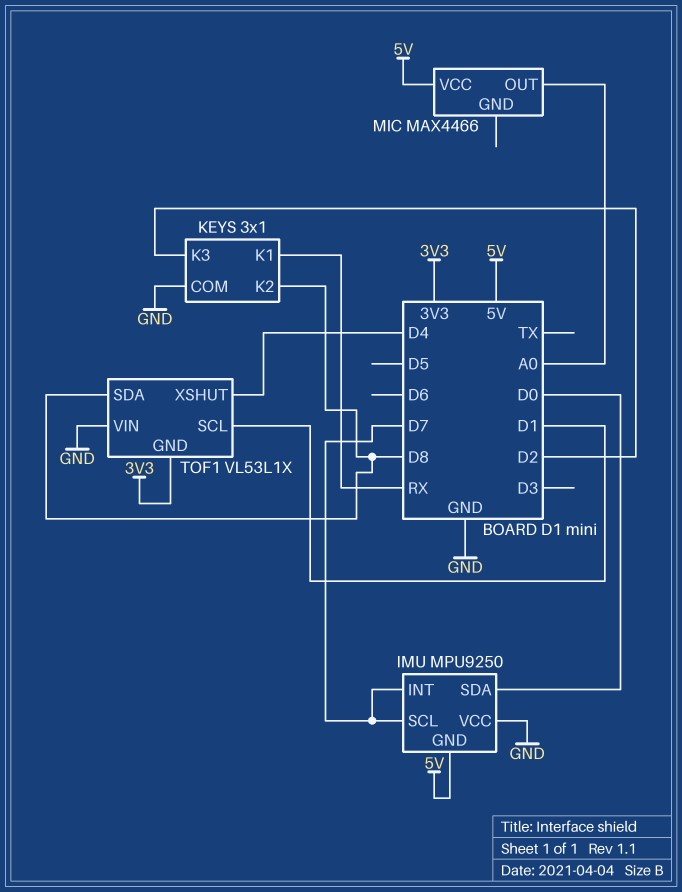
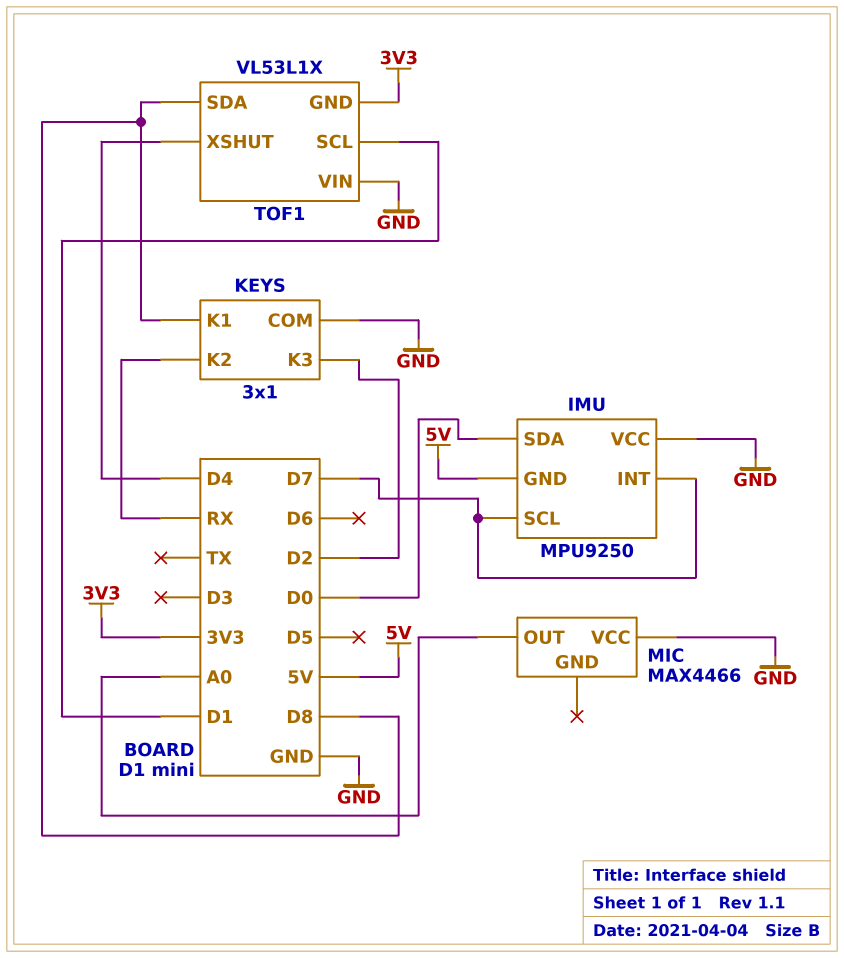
KEYS pin K1: RX -> D8
KEYS pin K2: D8 -> RX
MIC pin VCC: 5V -> GND

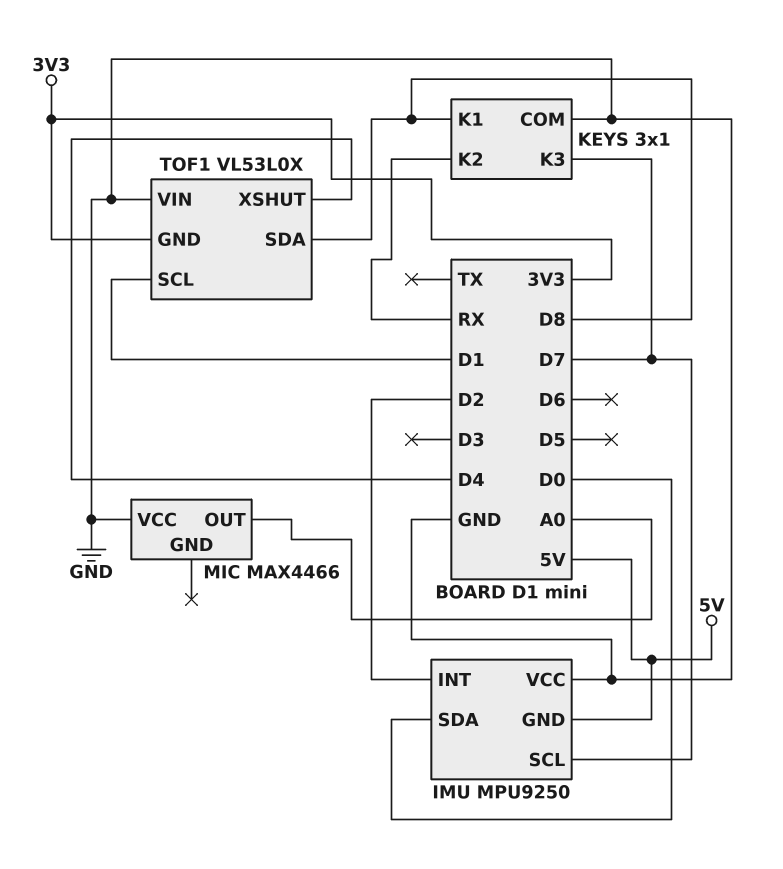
IMU pin INT: D7 -> D2
KEYS pin K3: D2 -> D7
TOF1: VL53L1X -> VL53L0X

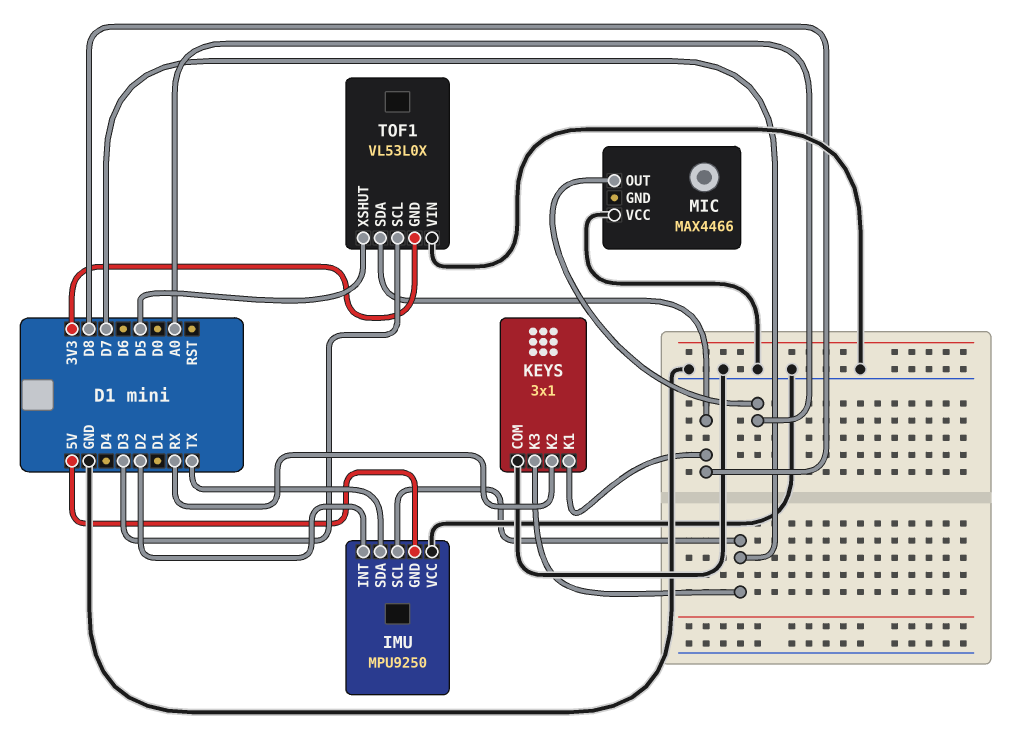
IMU pin SDA: D0 -> TX
TOF1 pin SCL: D1 -> D3
TOF1 pin XSHUT: D4 -> D5

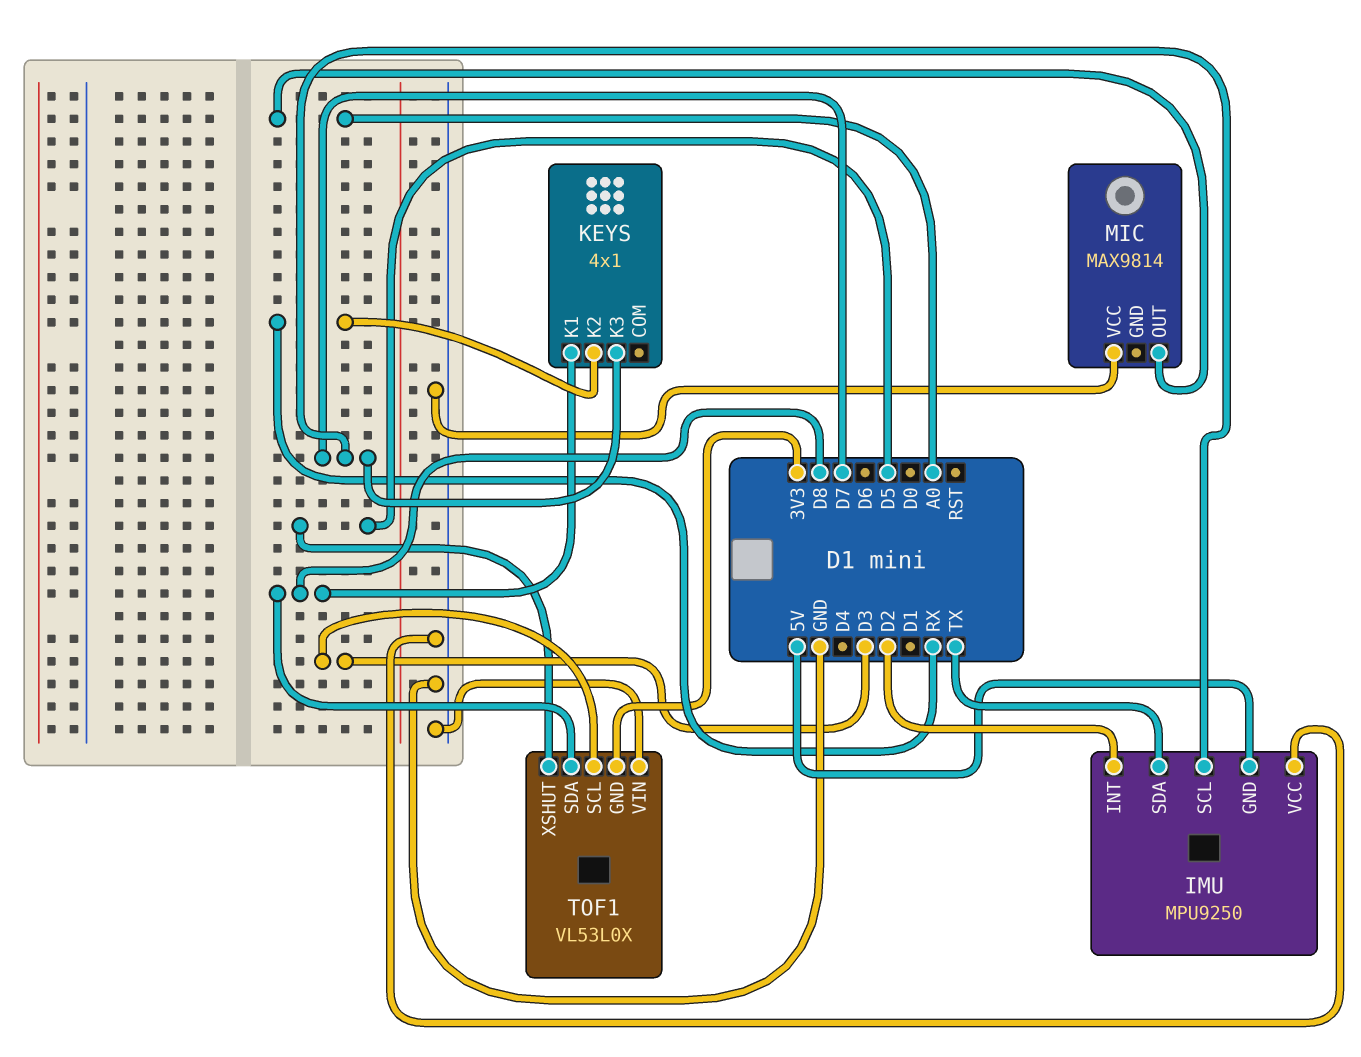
KEYS: 3x1 -> 4x1
KEYS pin COM: GND -> none
MIC: MAX4466 -> MAX9814

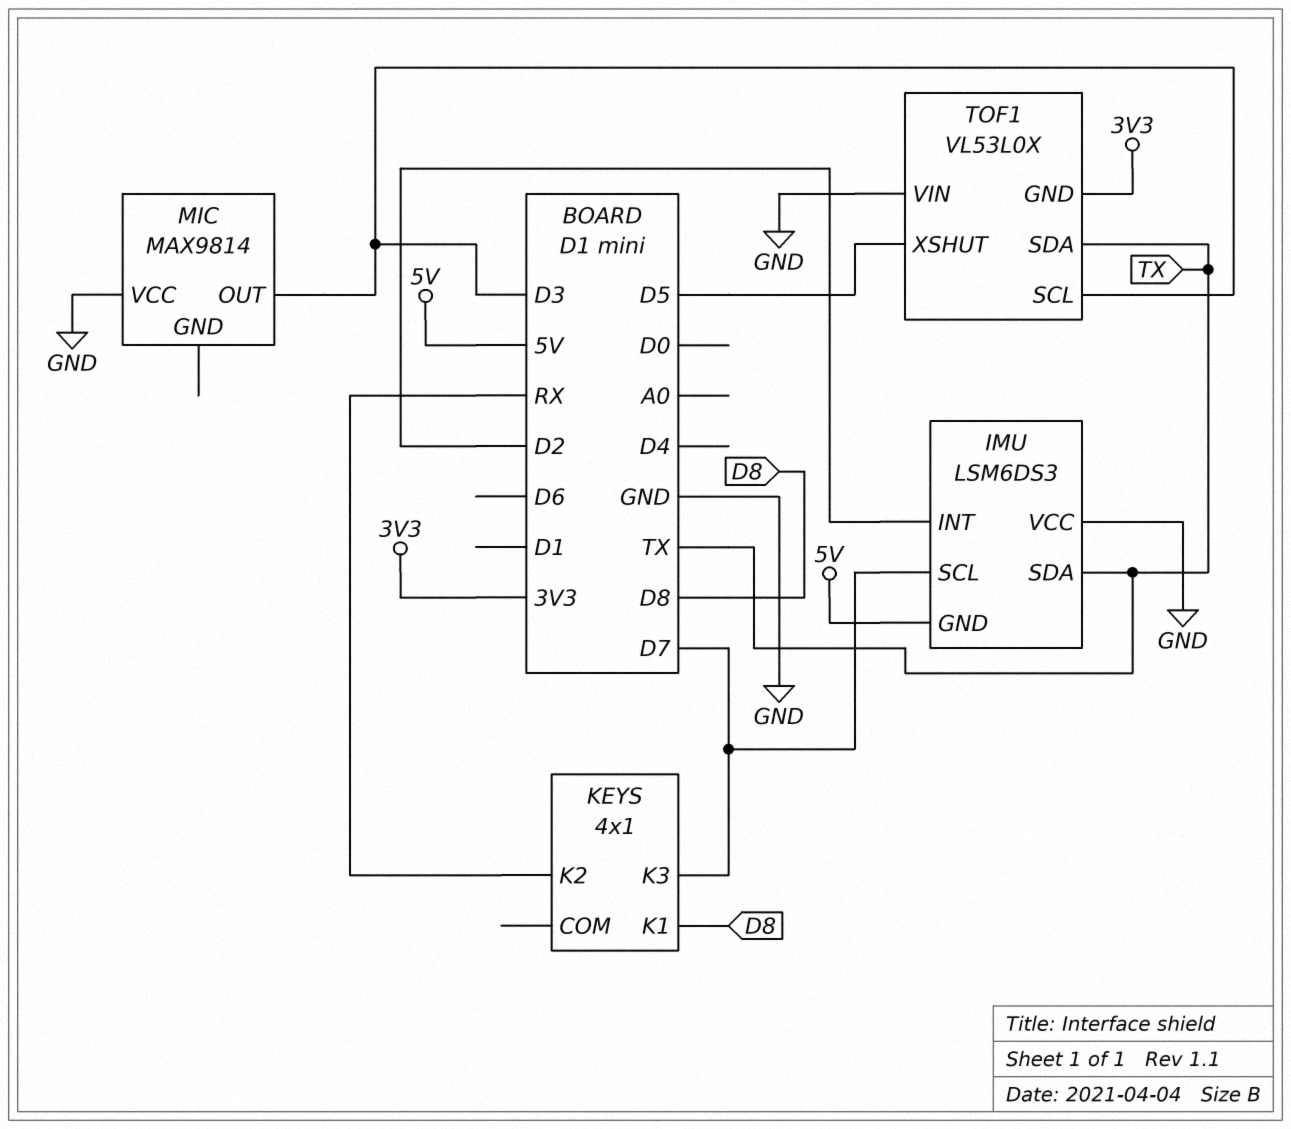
IMU: MPU9250 -> LSM6DS3
MIC pin OUT: A0 -> D3
TOF1 pin SDA: D8 -> TX

